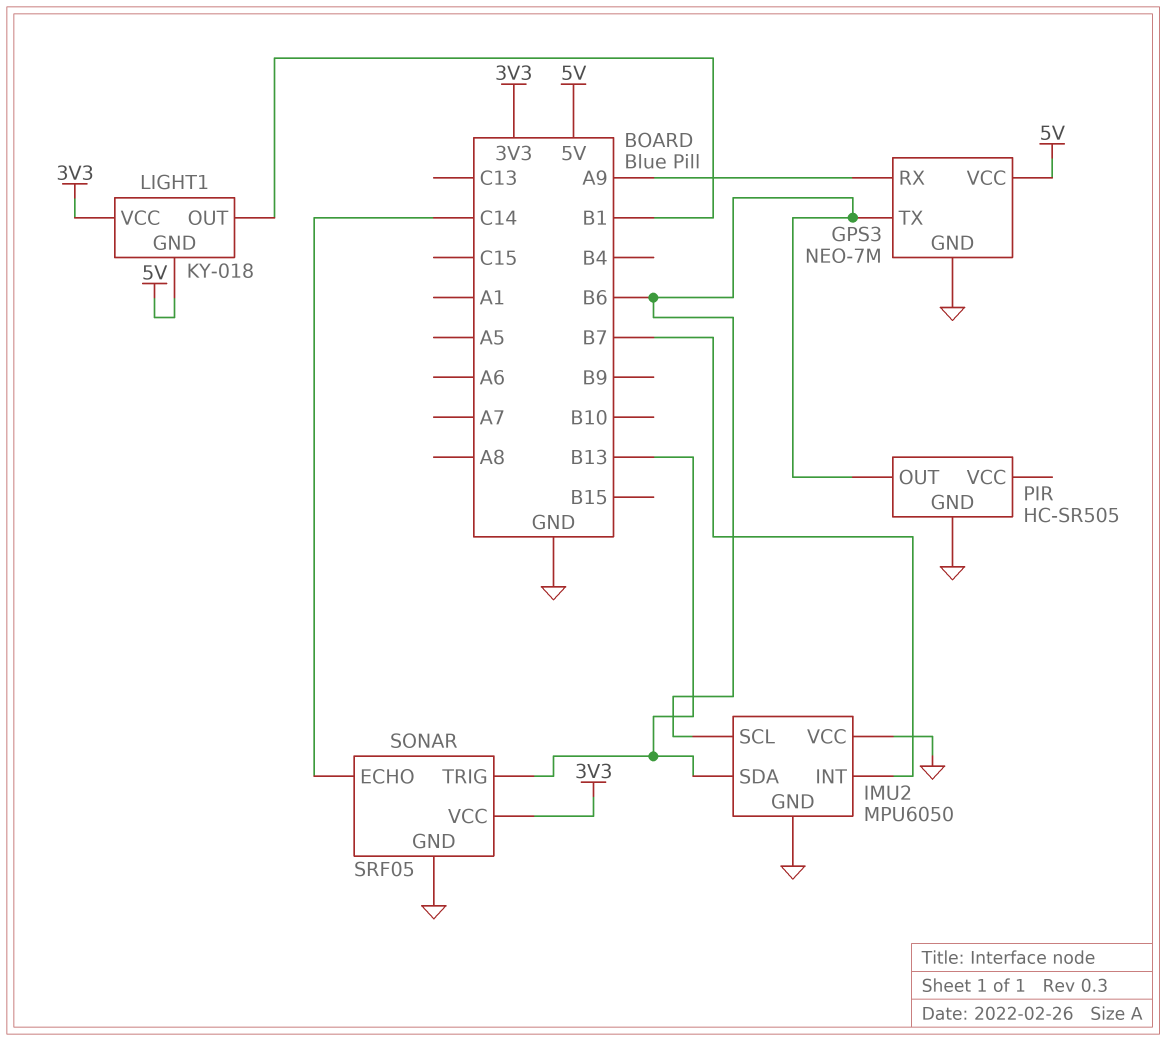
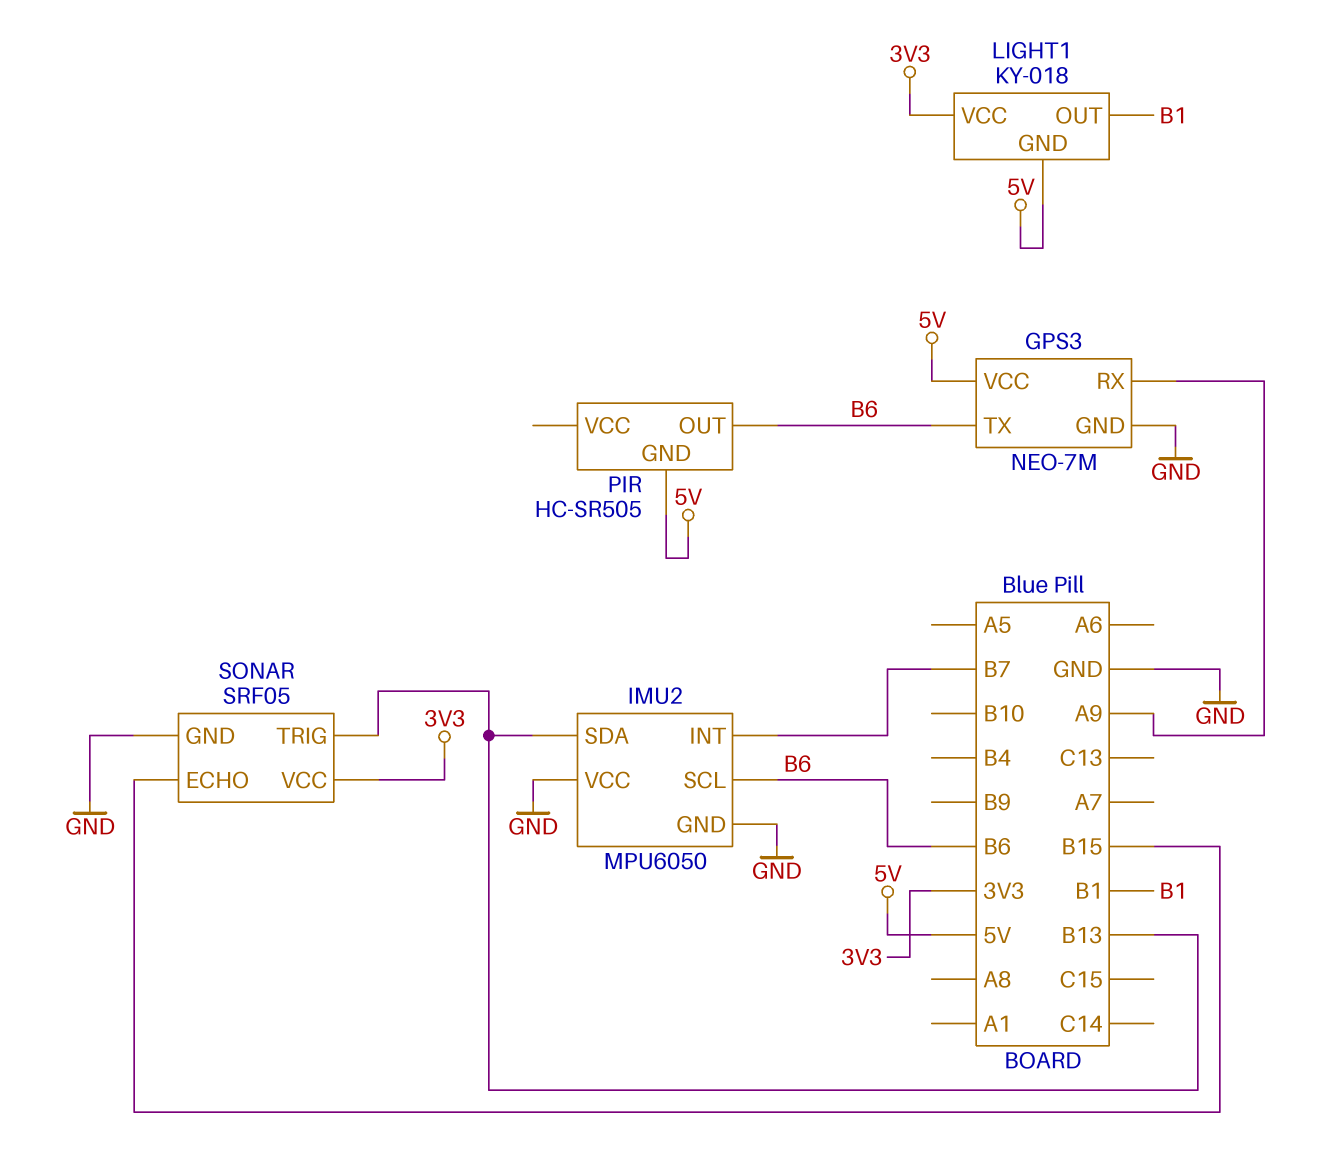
PIR pin GND: GND -> 5V
SONAR pin ECHO: C14 -> B15

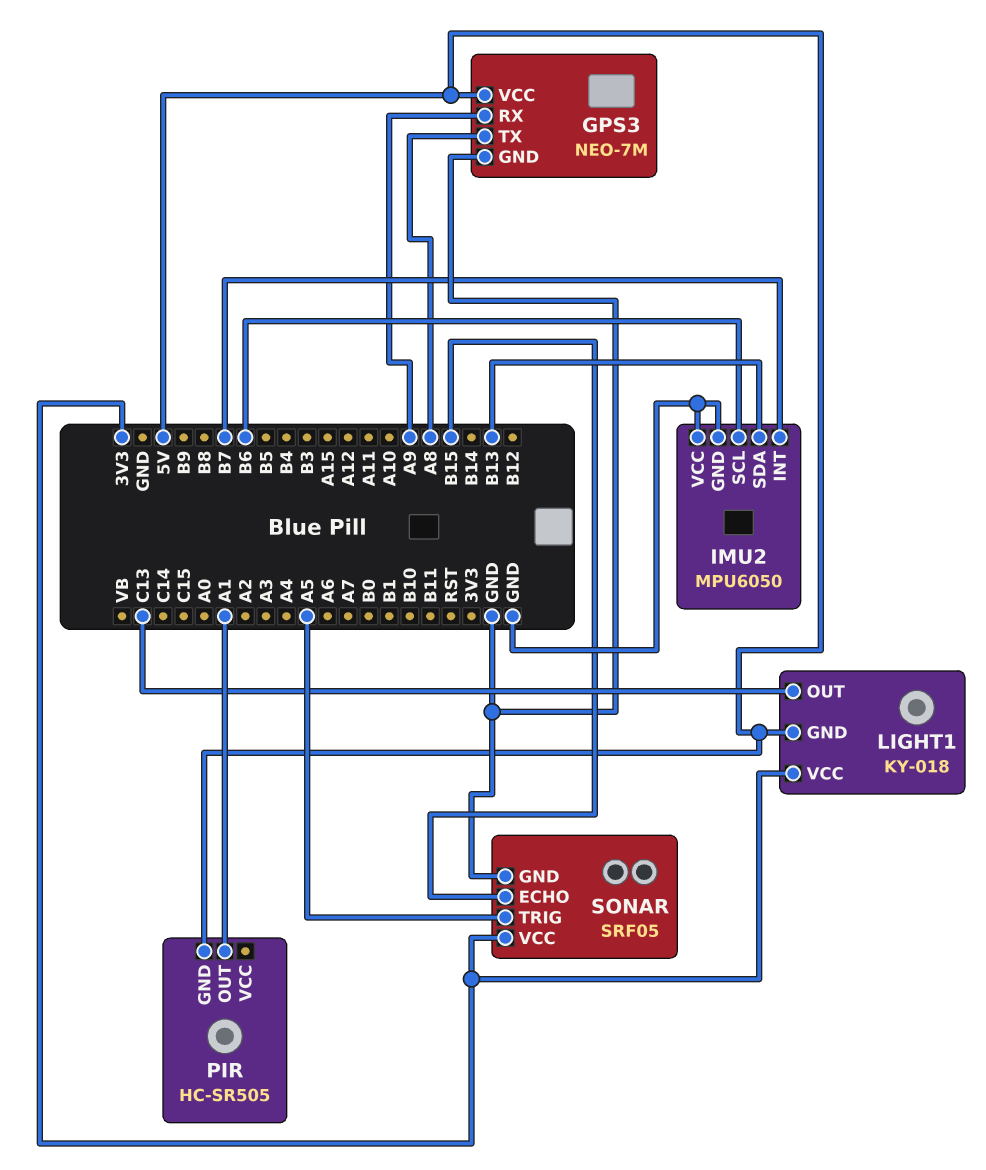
GPS3 pin TX: B6 -> A8
LIGHT1 pin OUT: B1 -> C13
PIR pin OUT: B6 -> A1
SONAR pin TRIG: B13 -> A5

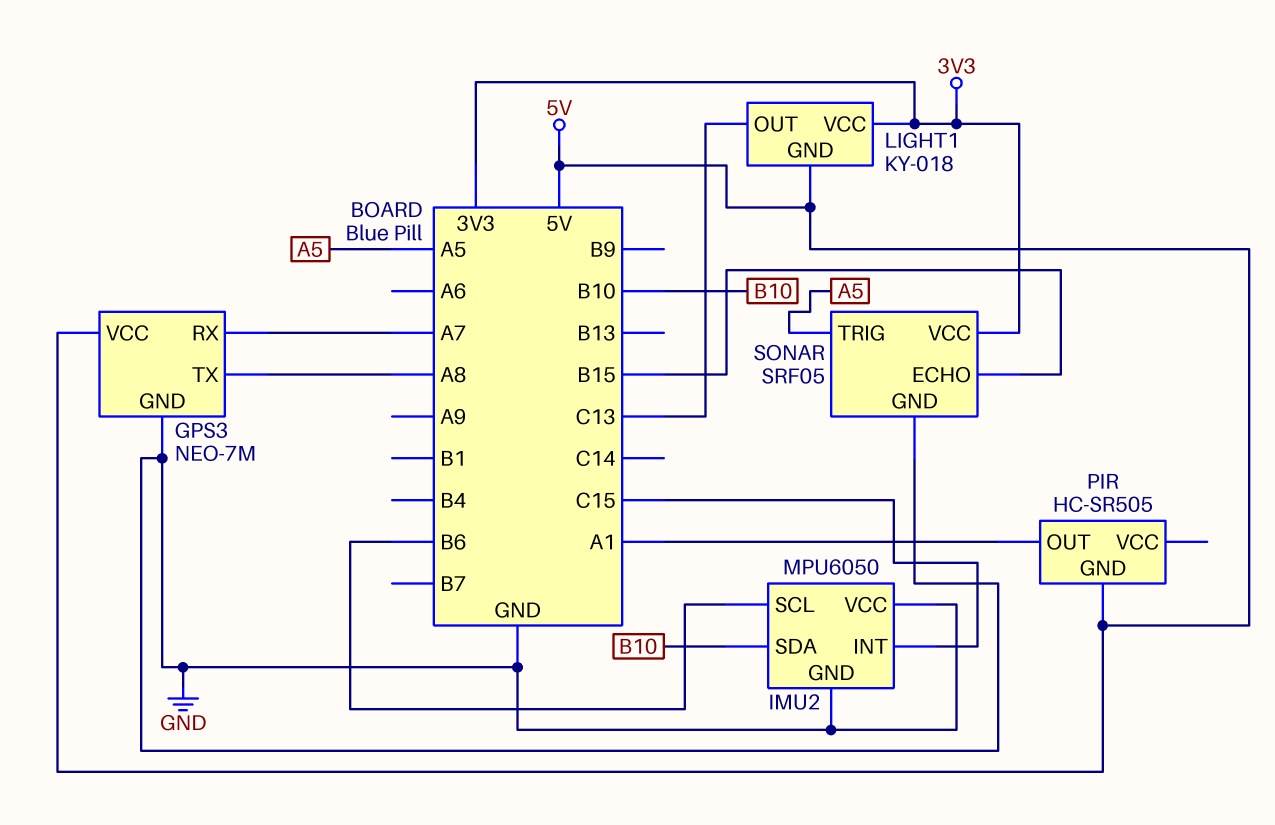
GPS3 pin RX: A9 -> A7
IMU2 pin INT: B7 -> C15
IMU2 pin SDA: B13 -> B10

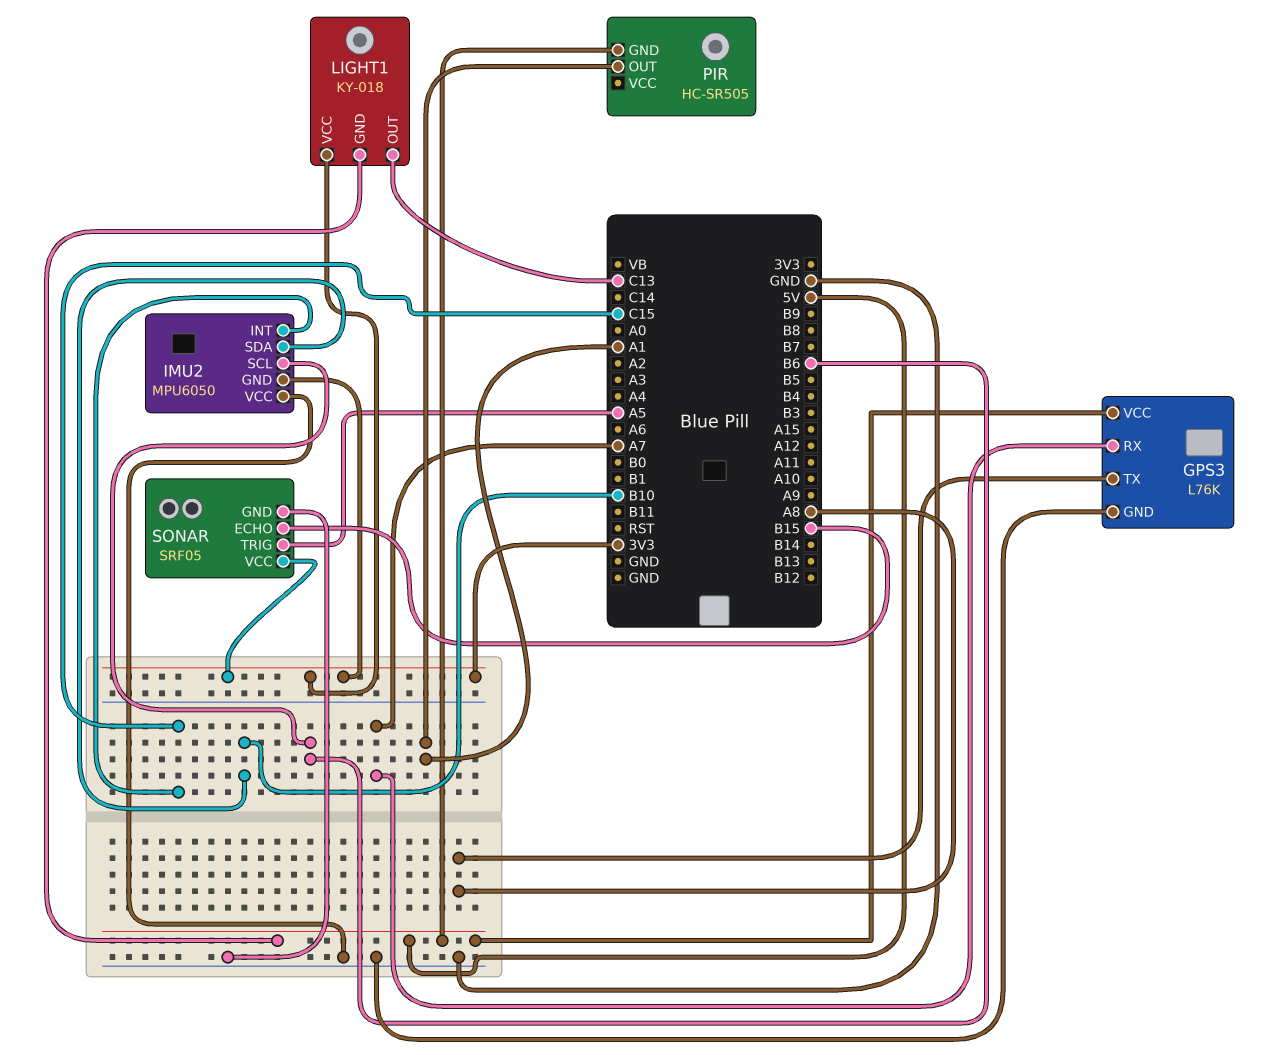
GPS3: NEO-7M -> L76K
IMU2 pin GND: GND -> 3V3

